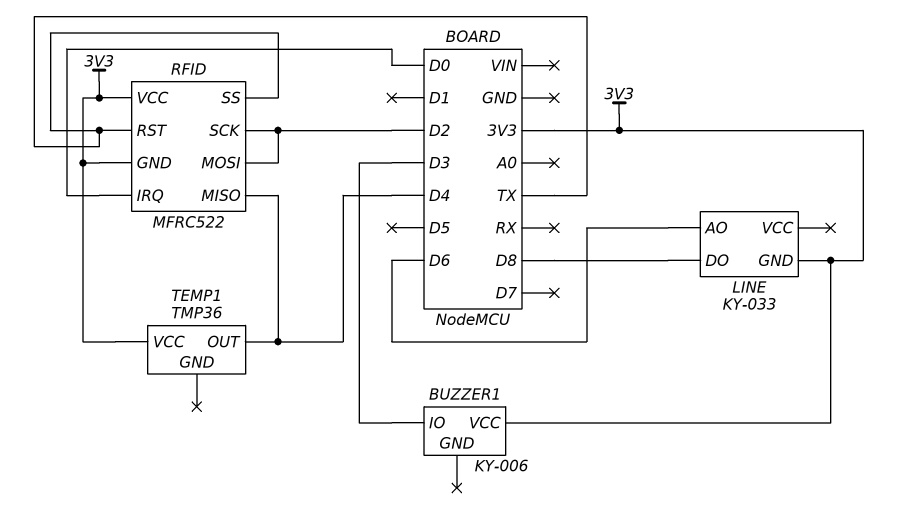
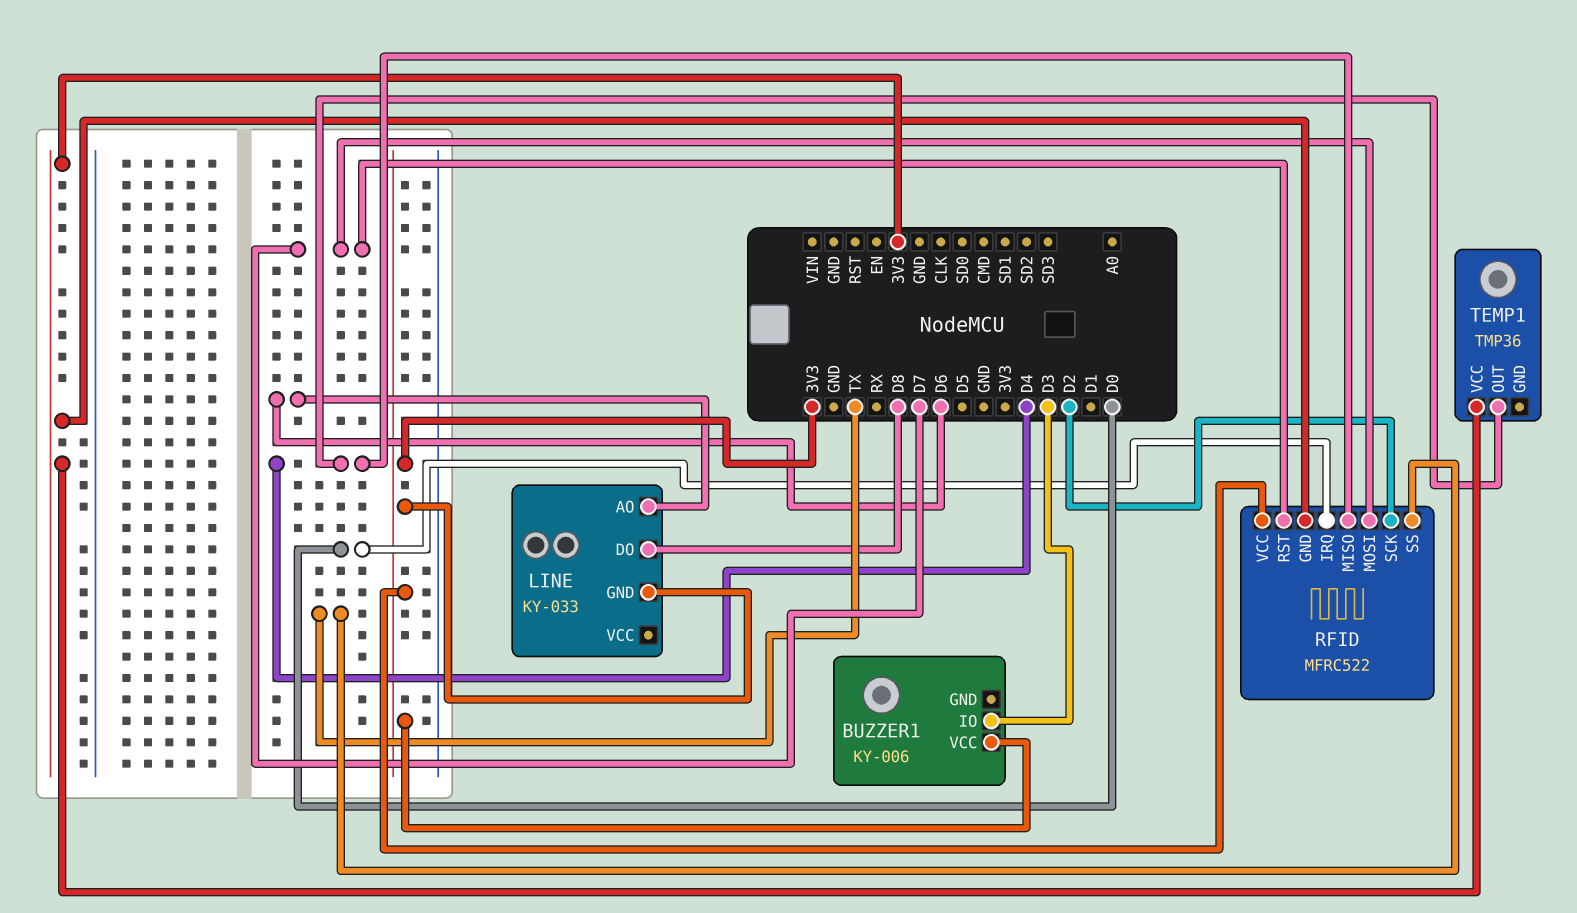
RFID pin MOSI: D2 -> D7
RFID pin RST: TX -> D7

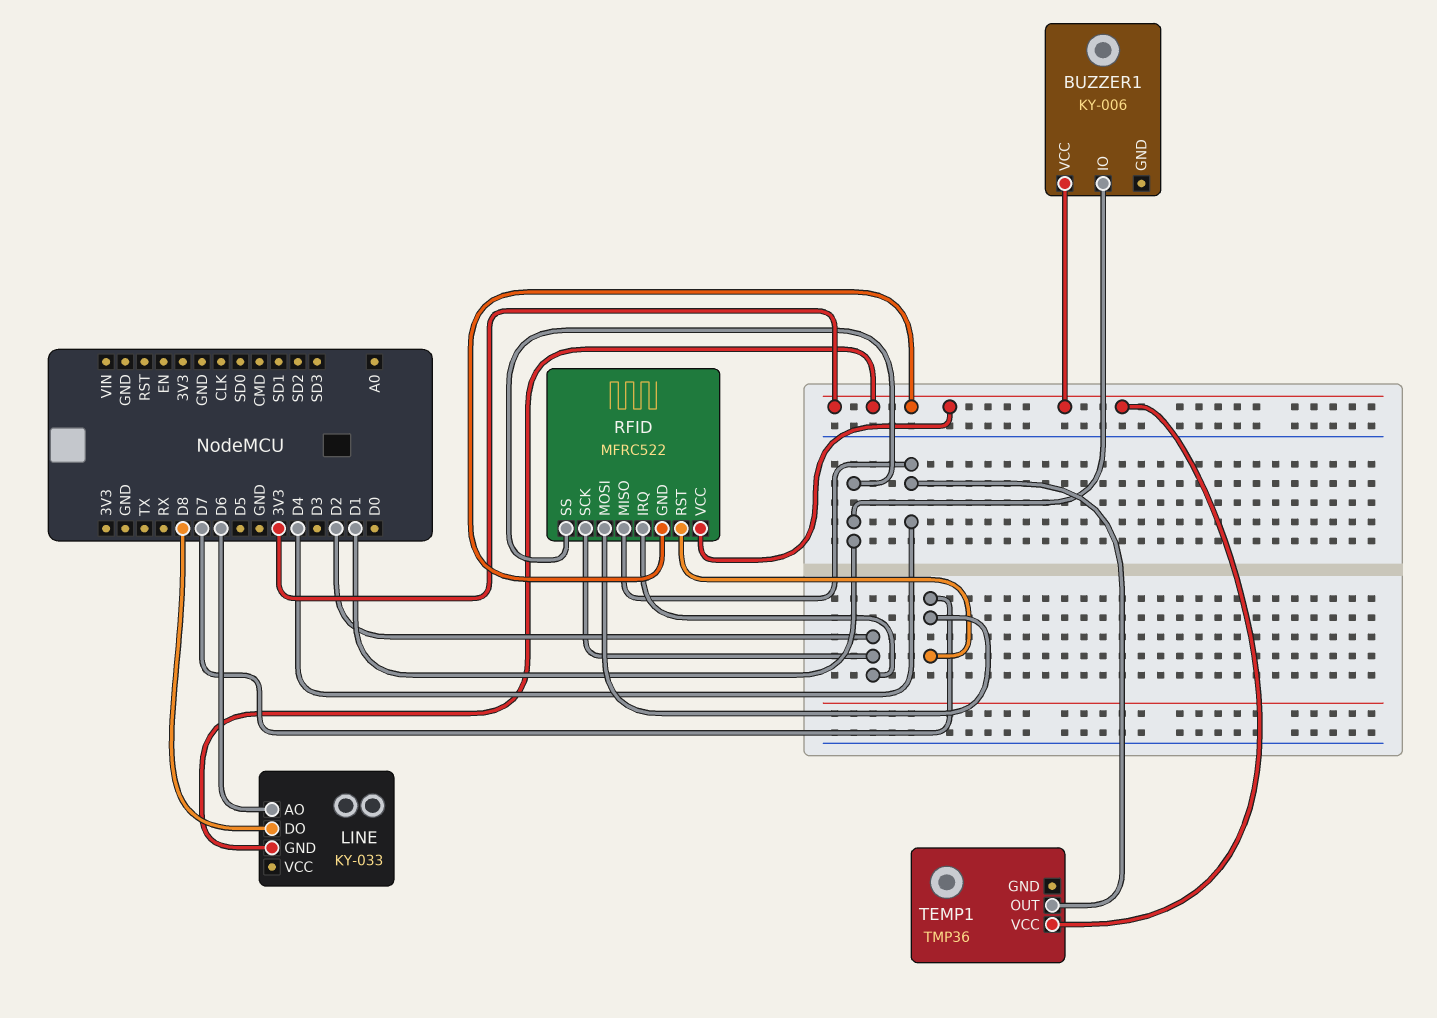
BUZZER1 pin IO: D3 -> D1
RFID pin IRQ: D0 -> D2
RFID pin SS: TX -> D1

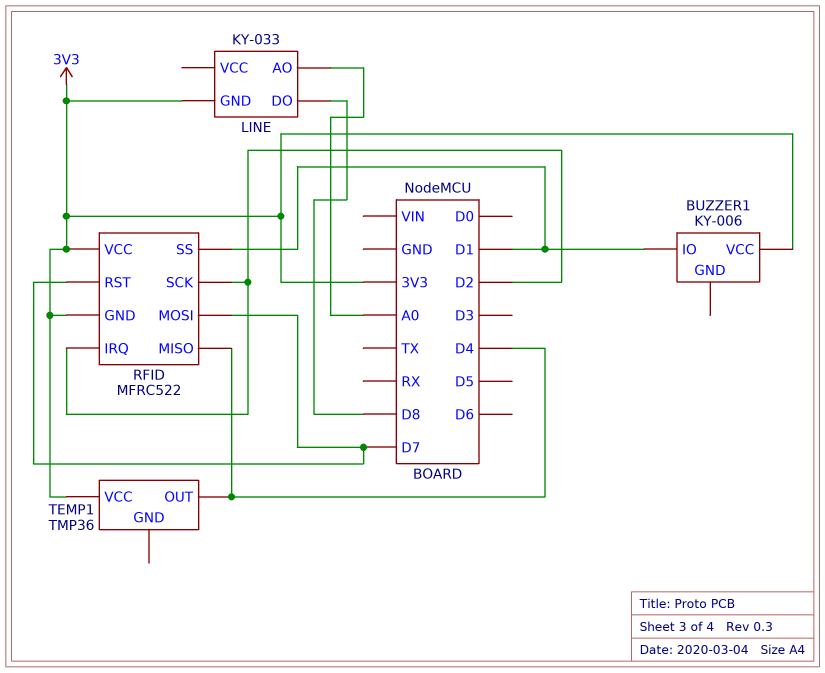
LINE pin AO: D6 -> A0

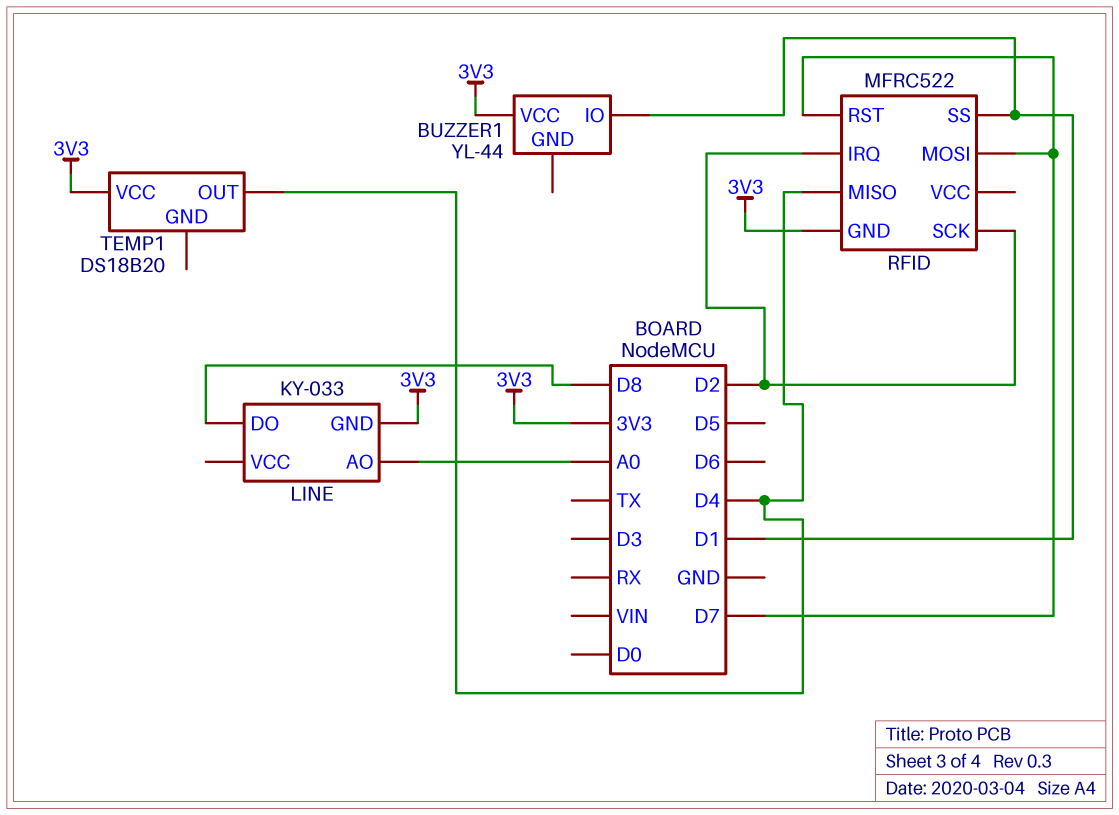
BUZZER1: KY-006 -> YL-44
RFID pin VCC: 3V3 -> none
TEMP1: TMP36 -> DS18B20

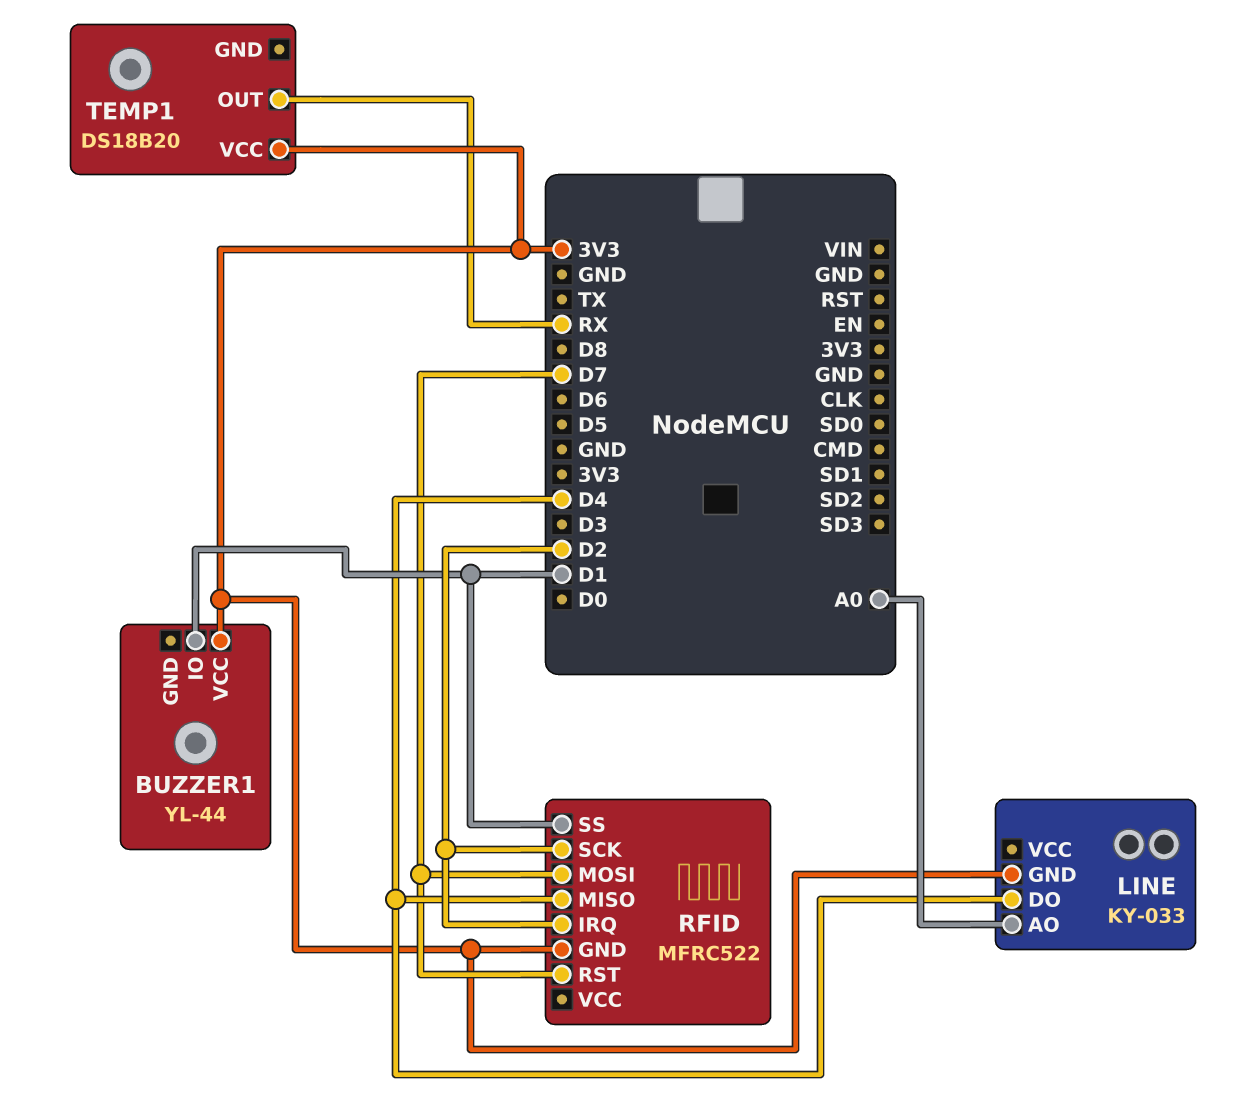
LINE pin DO: D8 -> D4
TEMP1 pin OUT: D4 -> RX

